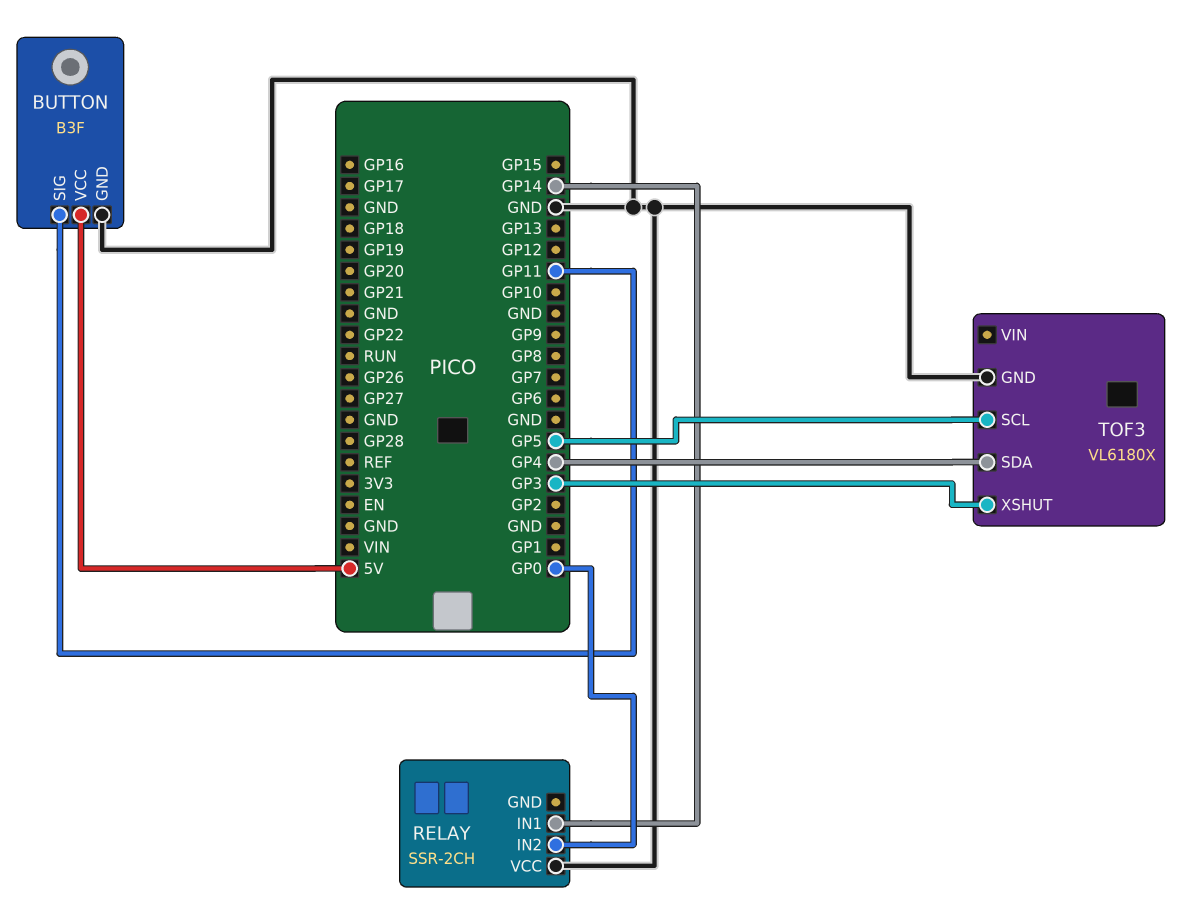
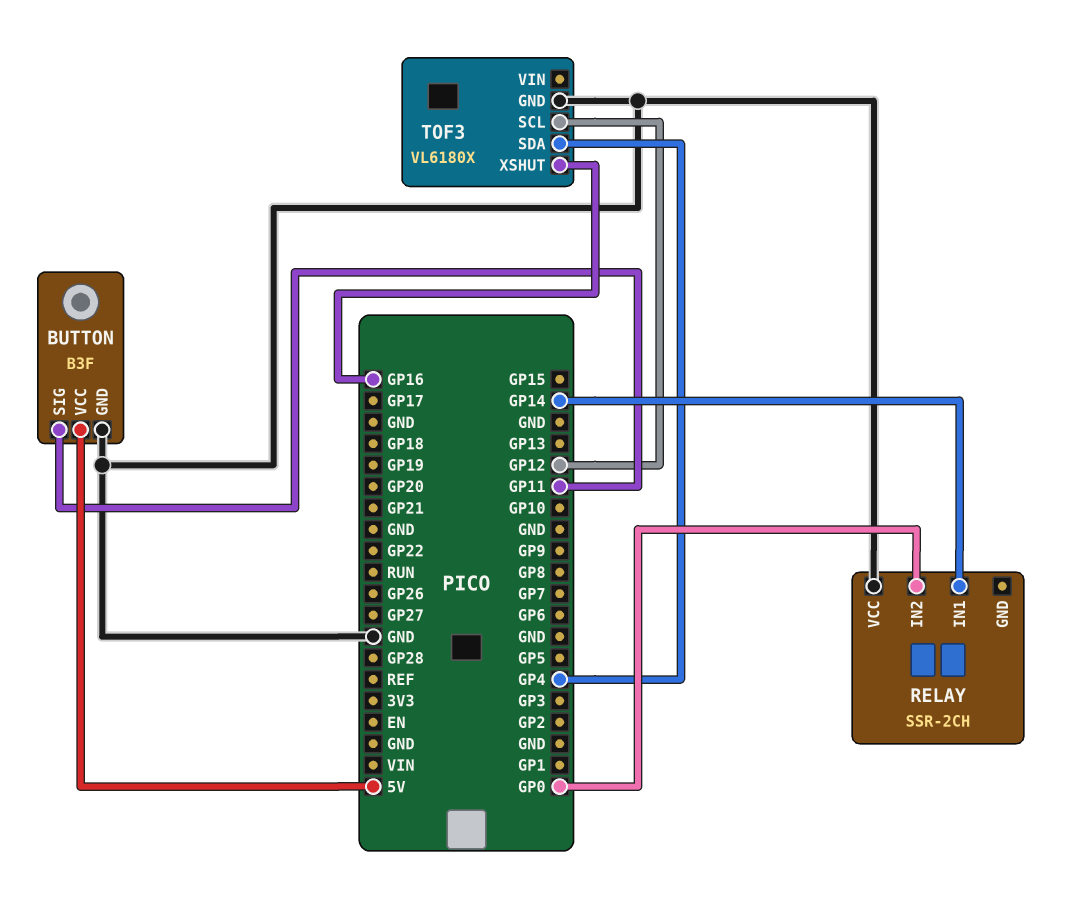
TOF3 pin SCL: GP5 -> GP12
TOF3 pin XSHUT: GP3 -> GP16

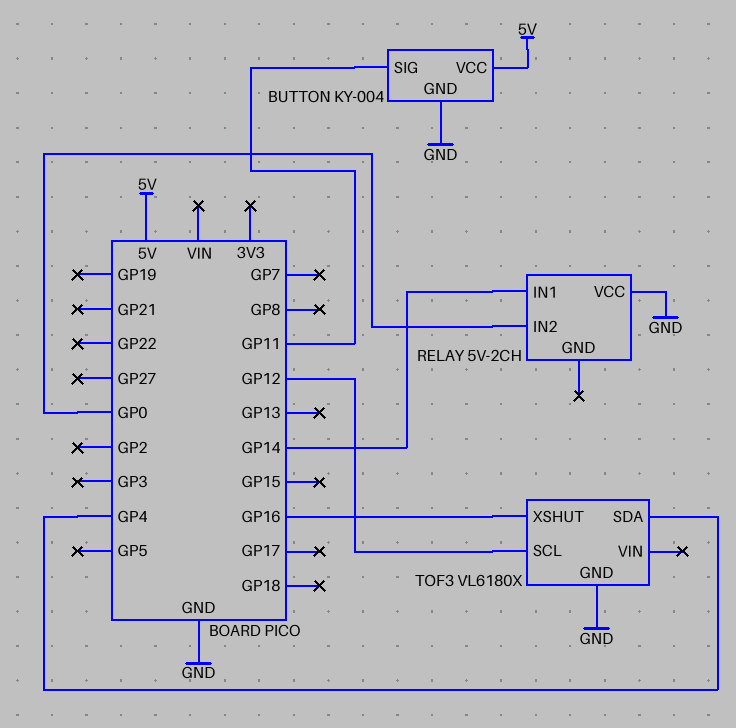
BUTTON: B3F -> KY-004
RELAY: SSR-2CH -> 5V-2CH

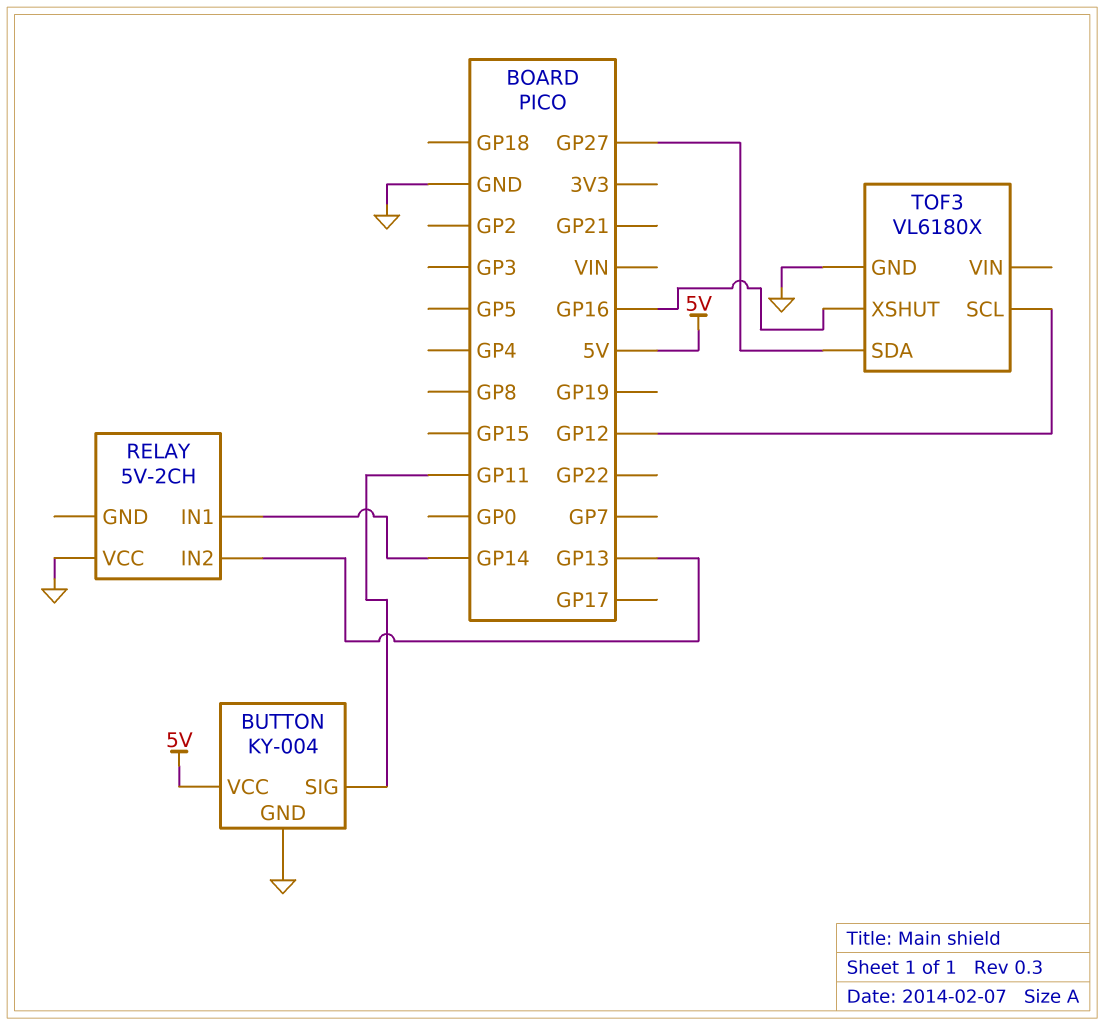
RELAY pin IN2: GP0 -> GP13
TOF3 pin SDA: GP4 -> GP27

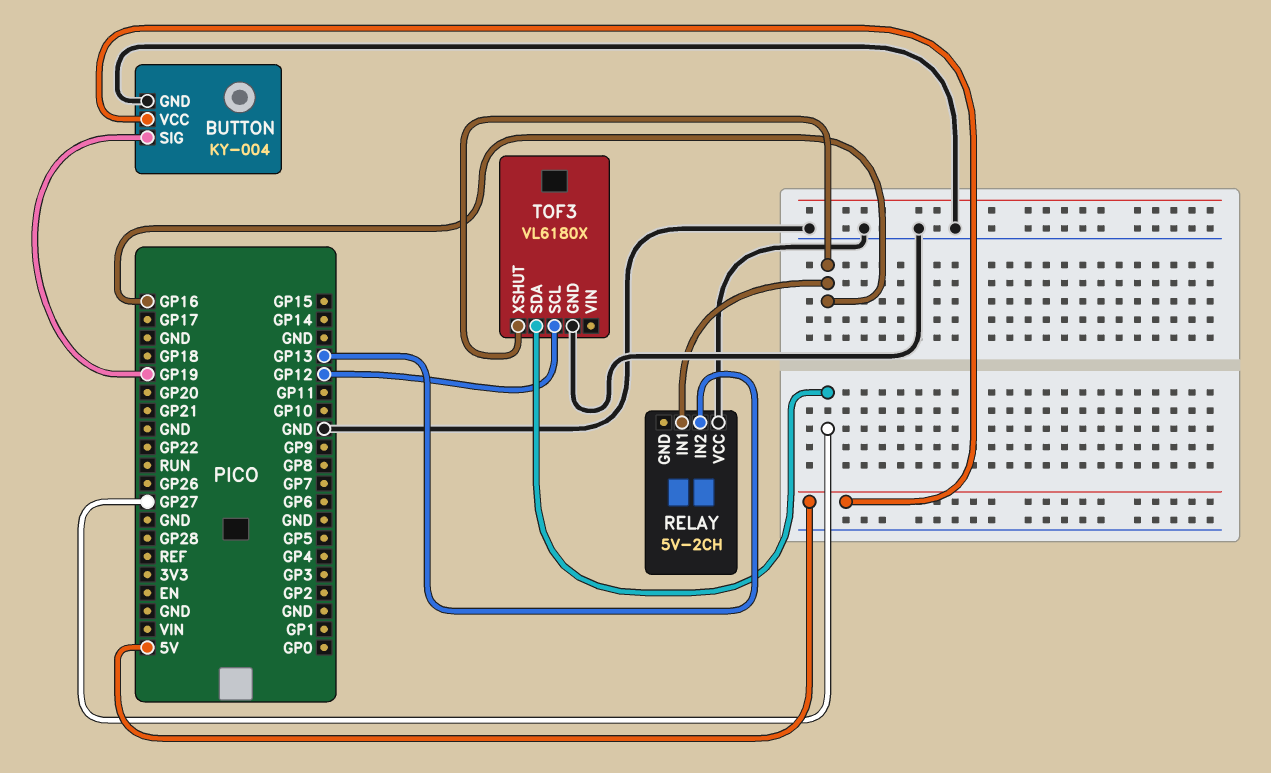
BUTTON pin SIG: GP11 -> GP19
RELAY pin IN1: GP14 -> GP16

